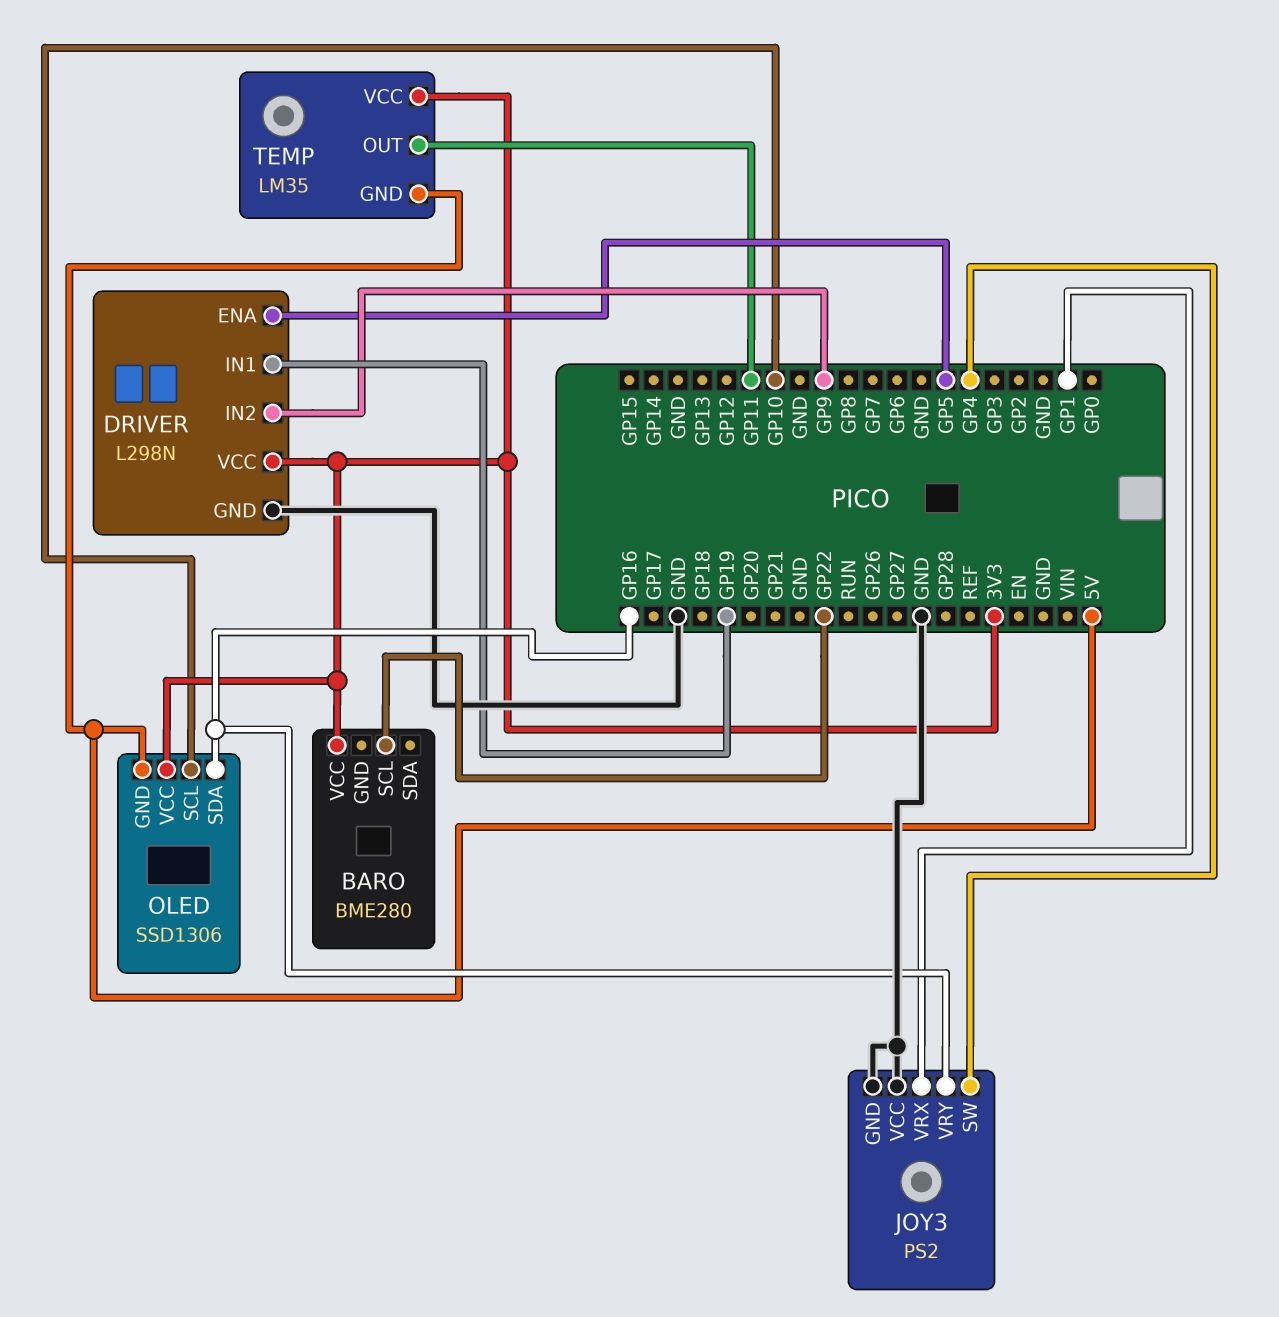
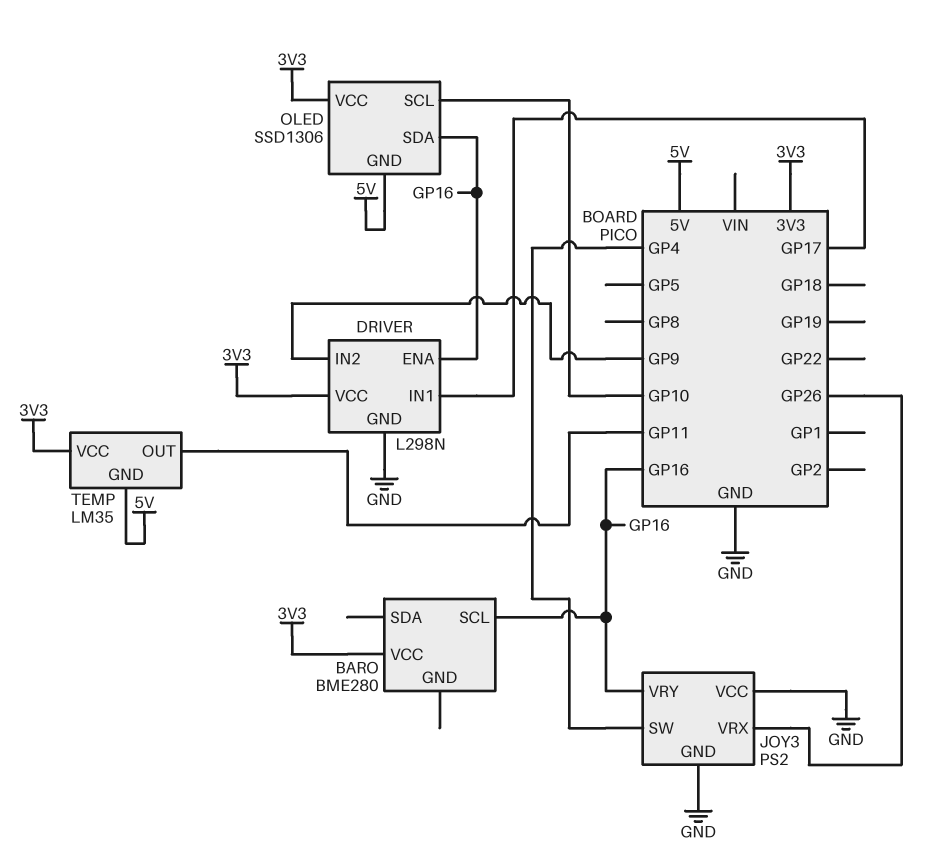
BARO pin SCL: GP22 -> GP16
DRIVER pin ENA: GP5 -> GP16
DRIVER pin IN1: GP19 -> GP17
JOY3 pin VRX: GP1 -> GP26

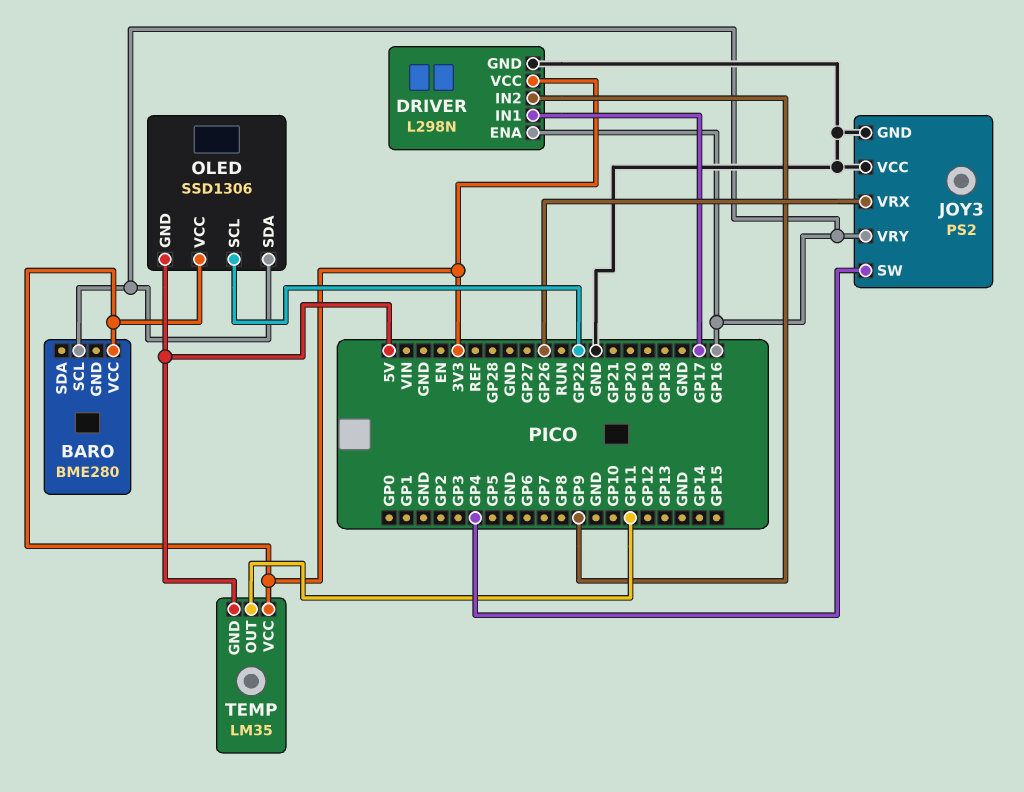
OLED pin SCL: GP10 -> GP22

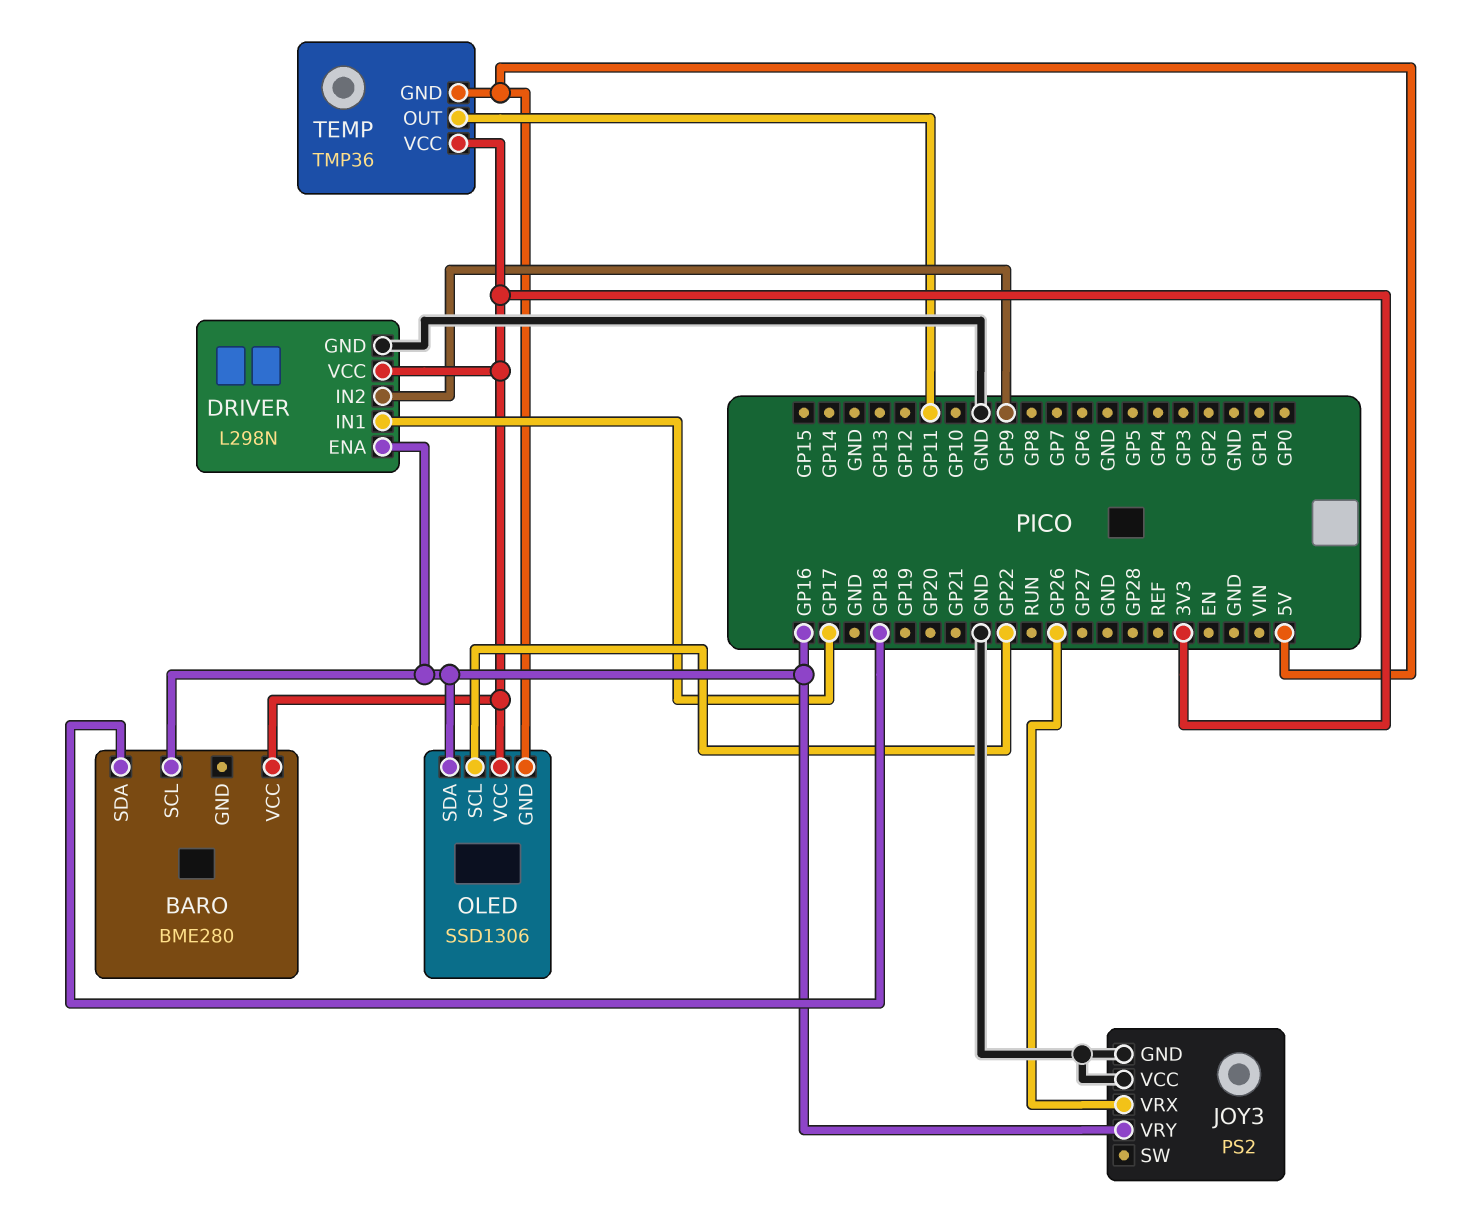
BARO pin SDA: none -> GP18
JOY3 pin SW: GP4 -> none
TEMP: LM35 -> TMP36

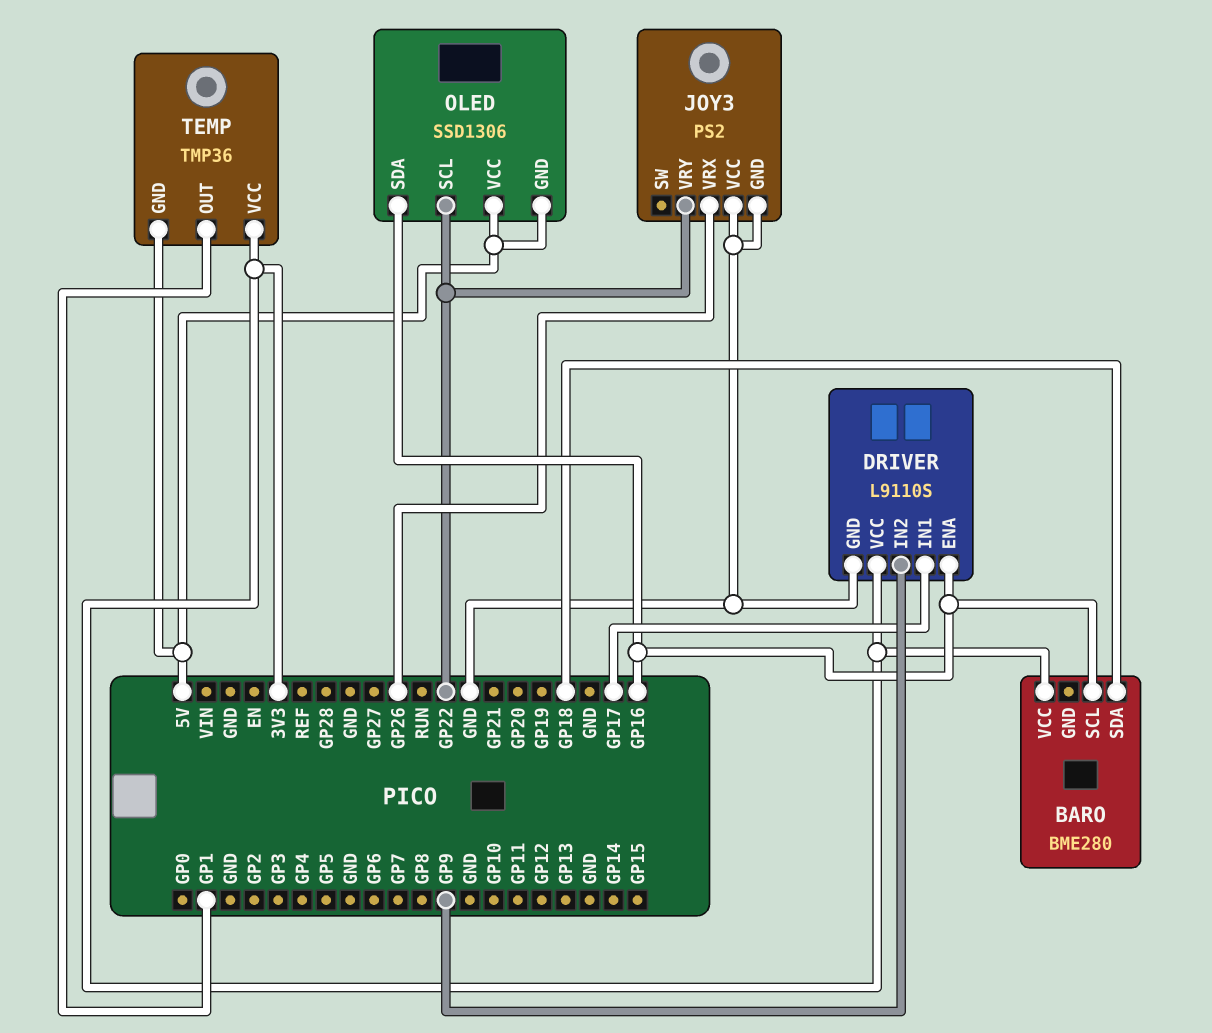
DRIVER: L298N -> L9110S
JOY3 pin VRY: GP16 -> GP22
OLED pin VCC: 3V3 -> 5V
TEMP pin OUT: GP11 -> GP1

